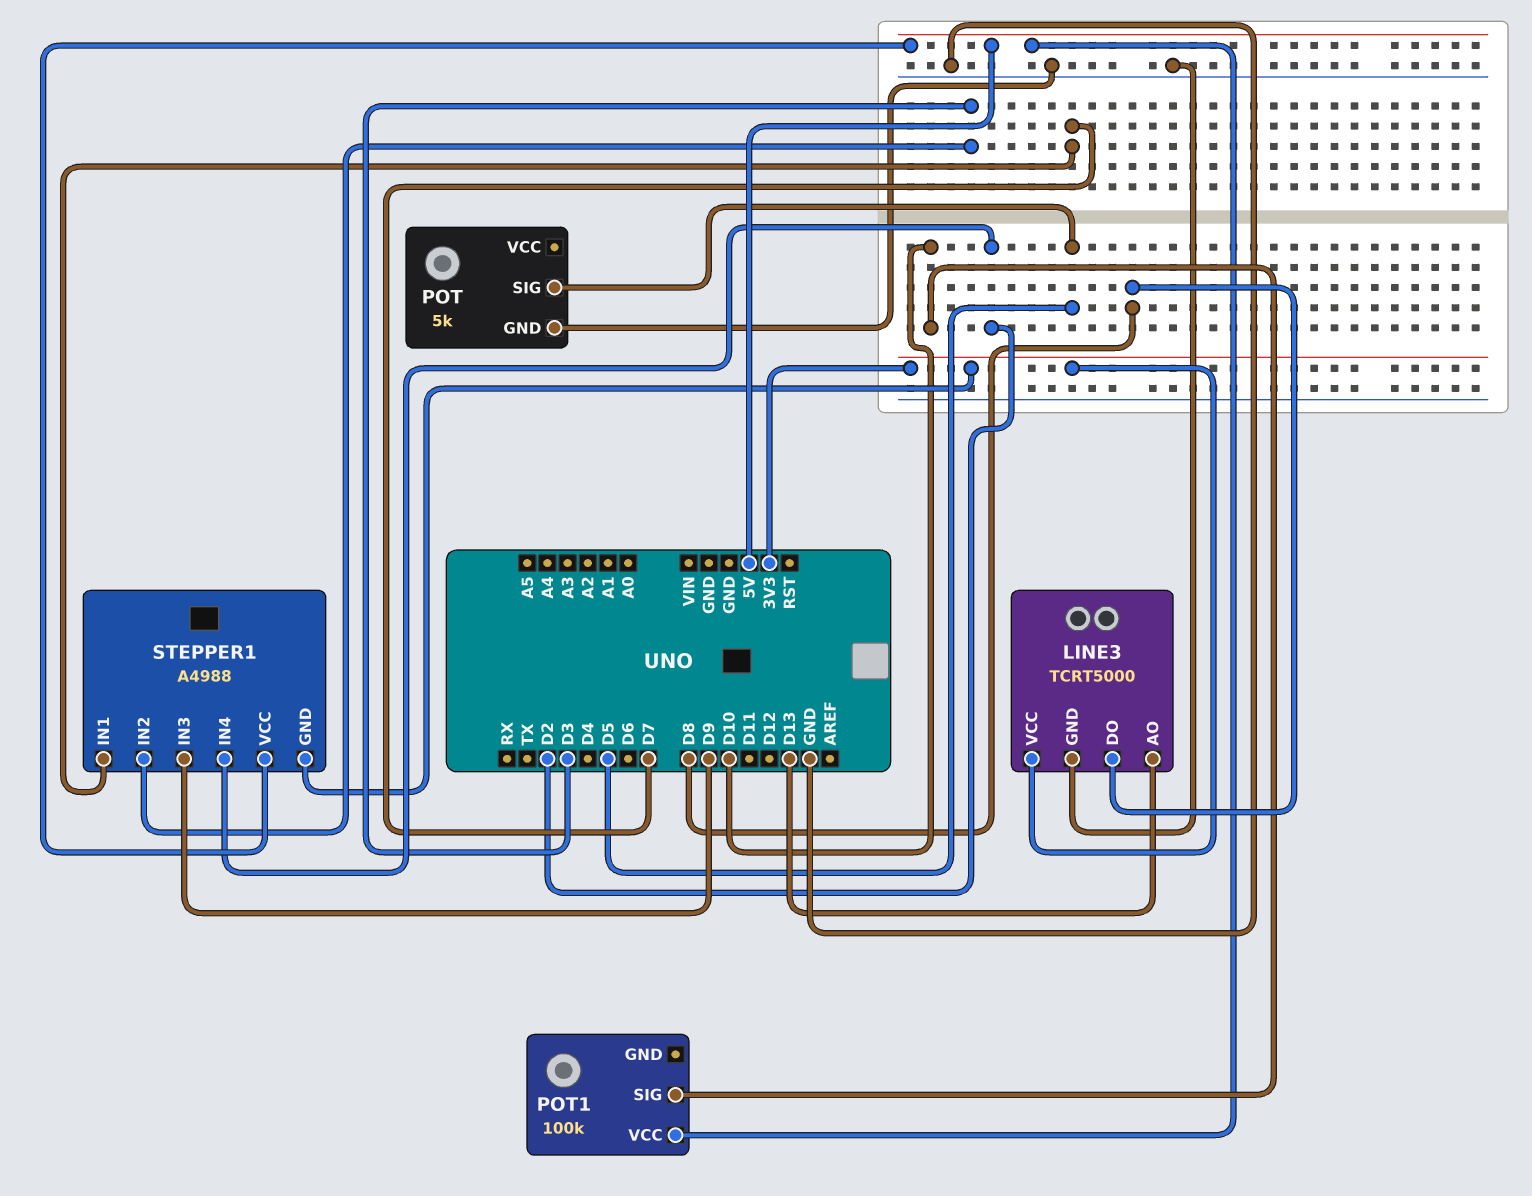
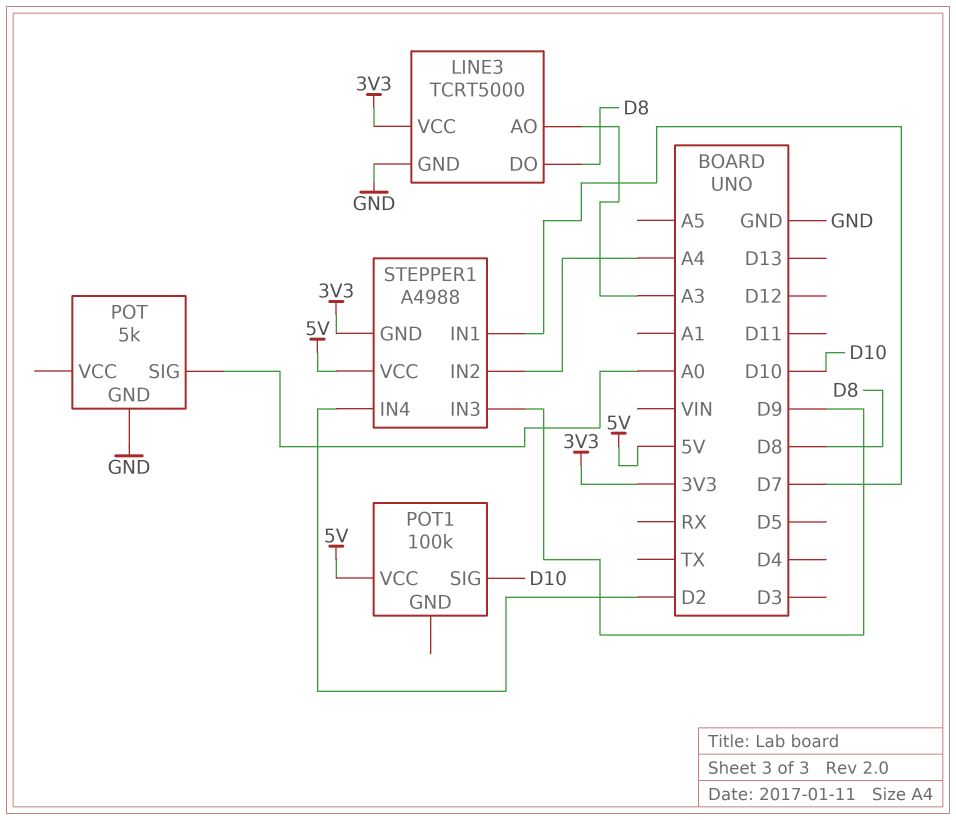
LINE3 pin AO: D13 -> A3
POT pin SIG: D5 -> A0
STEPPER1 pin IN2: D3 -> A4

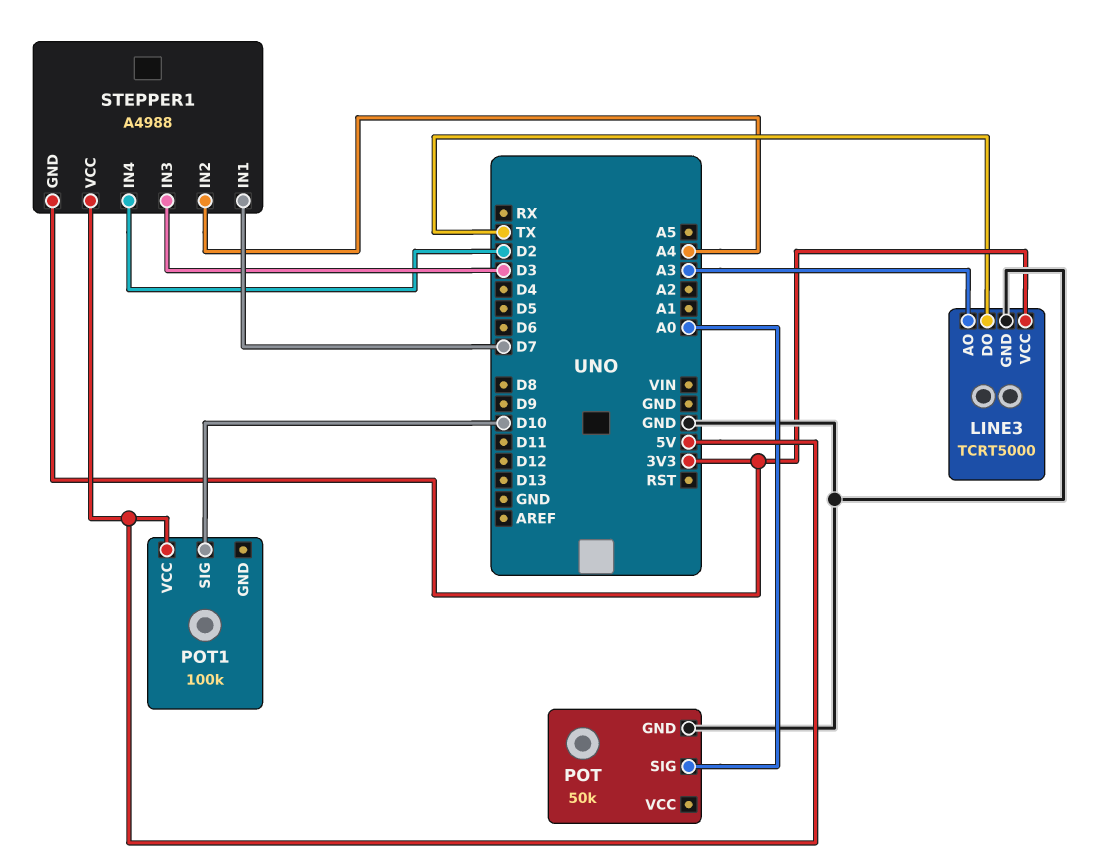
LINE3 pin DO: D8 -> TX
POT: 5k -> 50k
STEPPER1 pin IN3: D9 -> D3

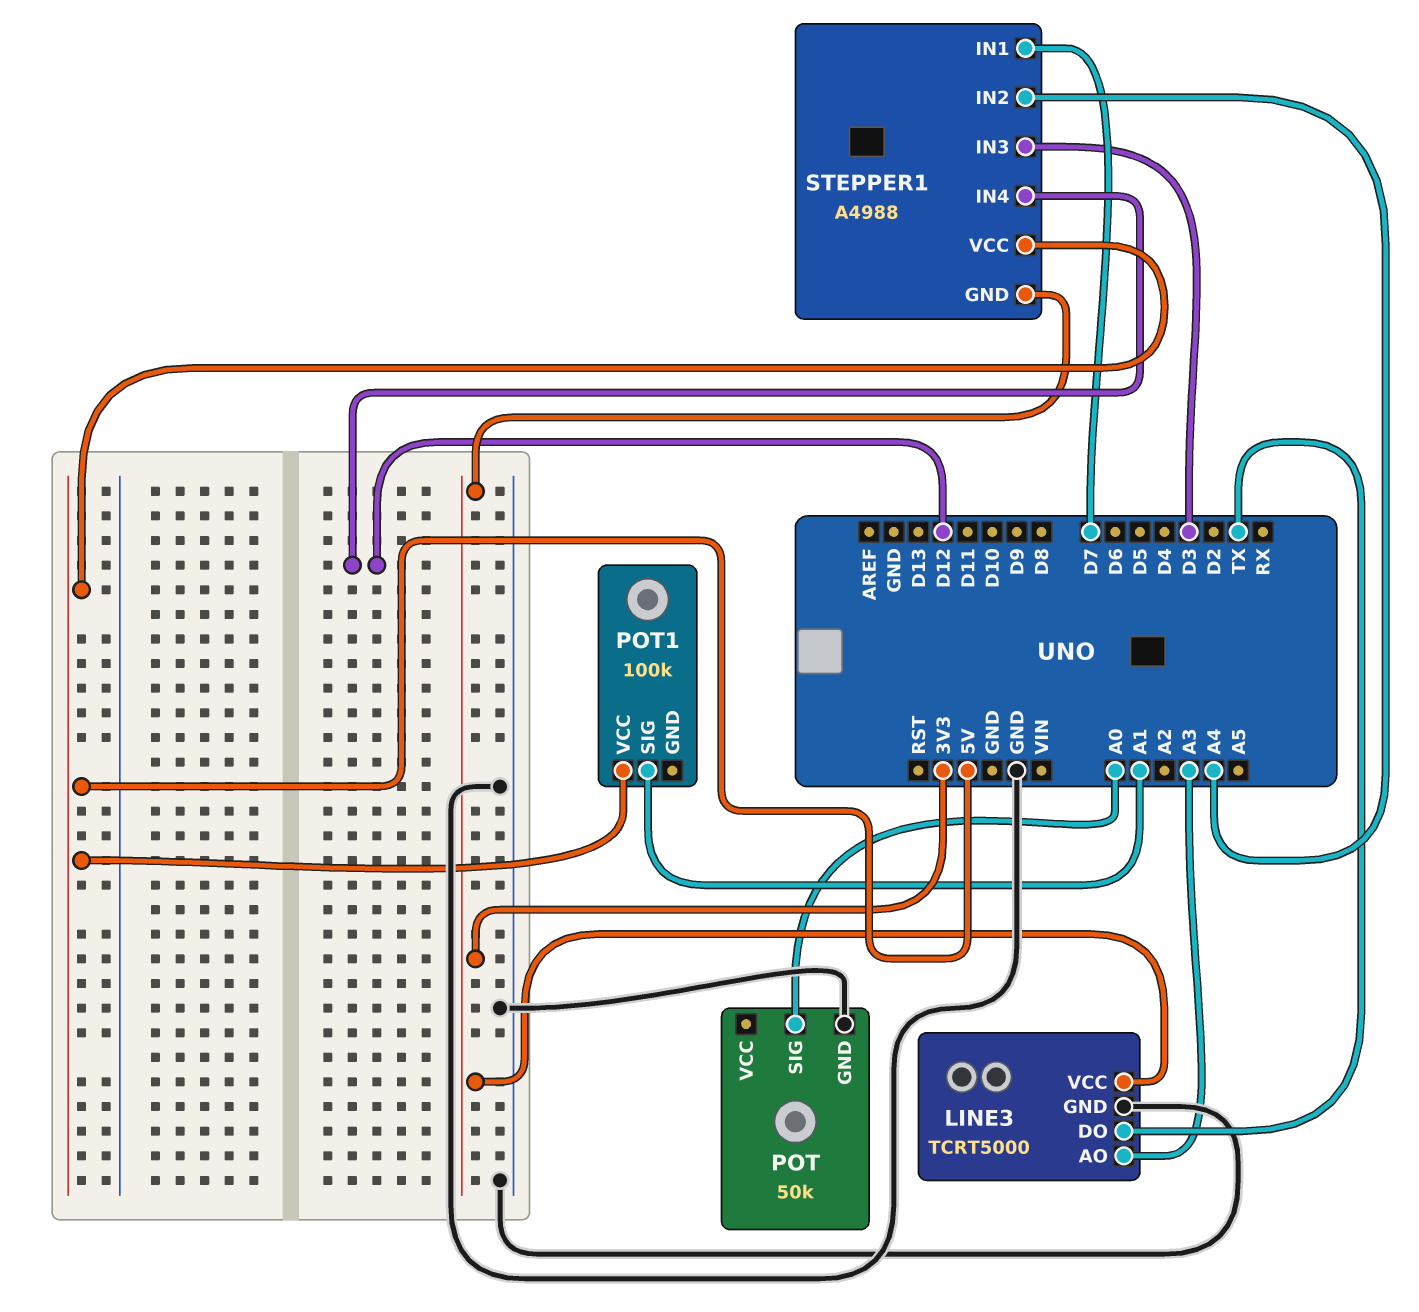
POT1 pin SIG: D10 -> A1
STEPPER1 pin IN4: D2 -> D12

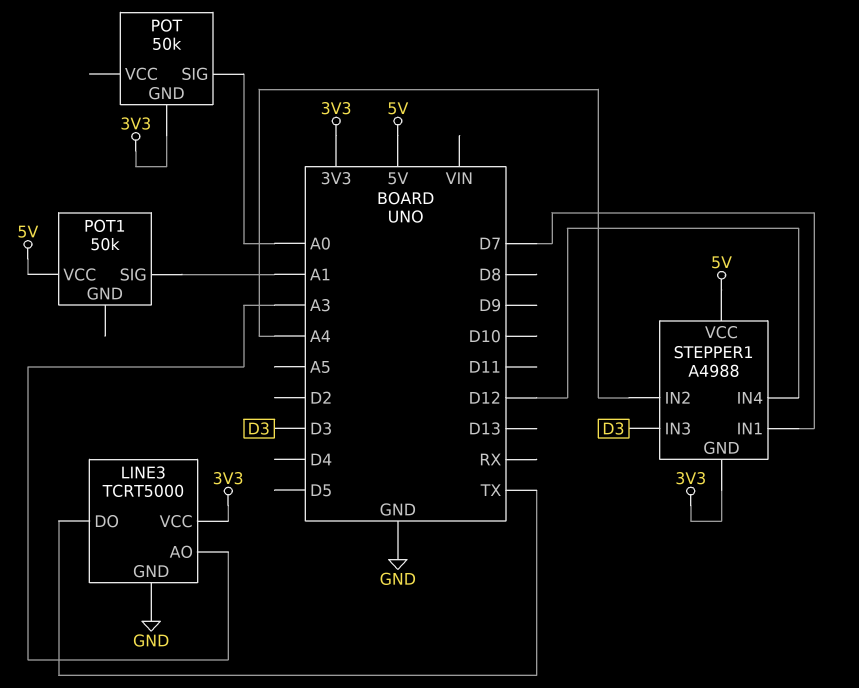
POT pin GND: GND -> 3V3
POT1: 100k -> 50k

